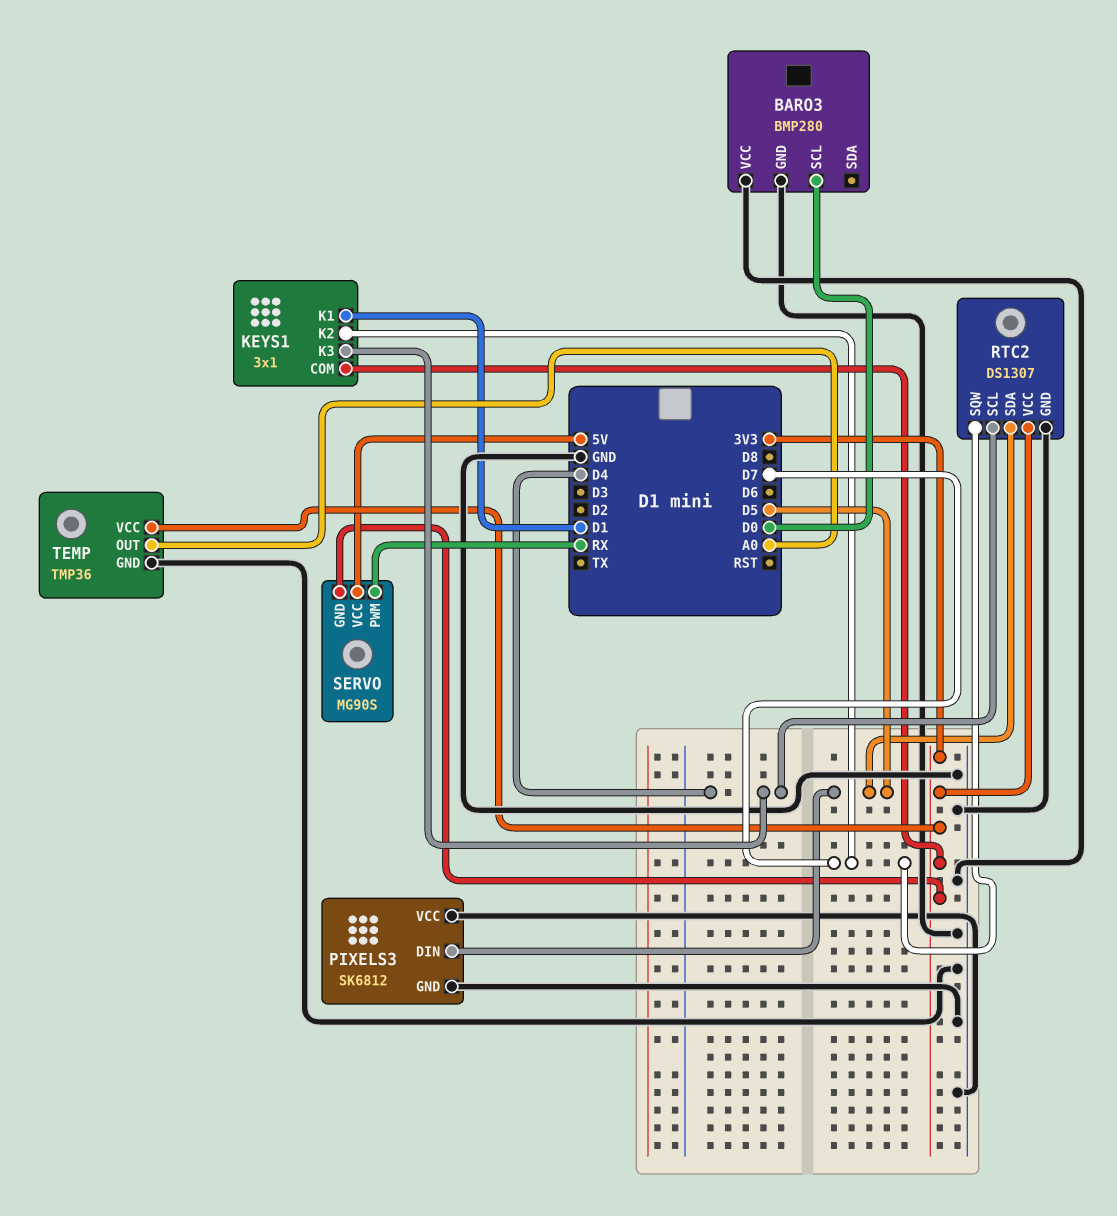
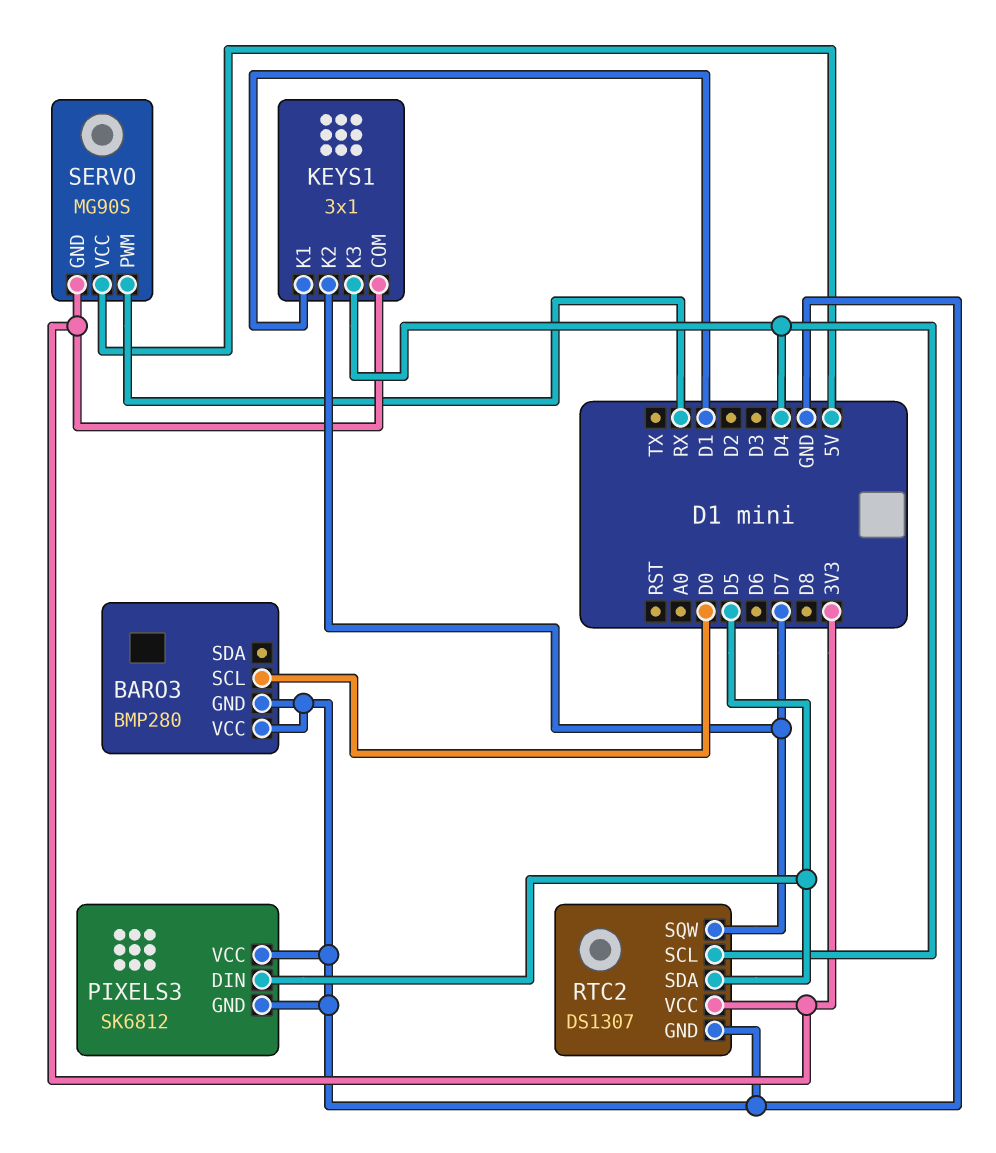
TEMP: TMP36 -> none
TEMP pin GND: GND -> none
TEMP pin OUT: A0 -> none
TEMP pin VCC: 3V3 -> none

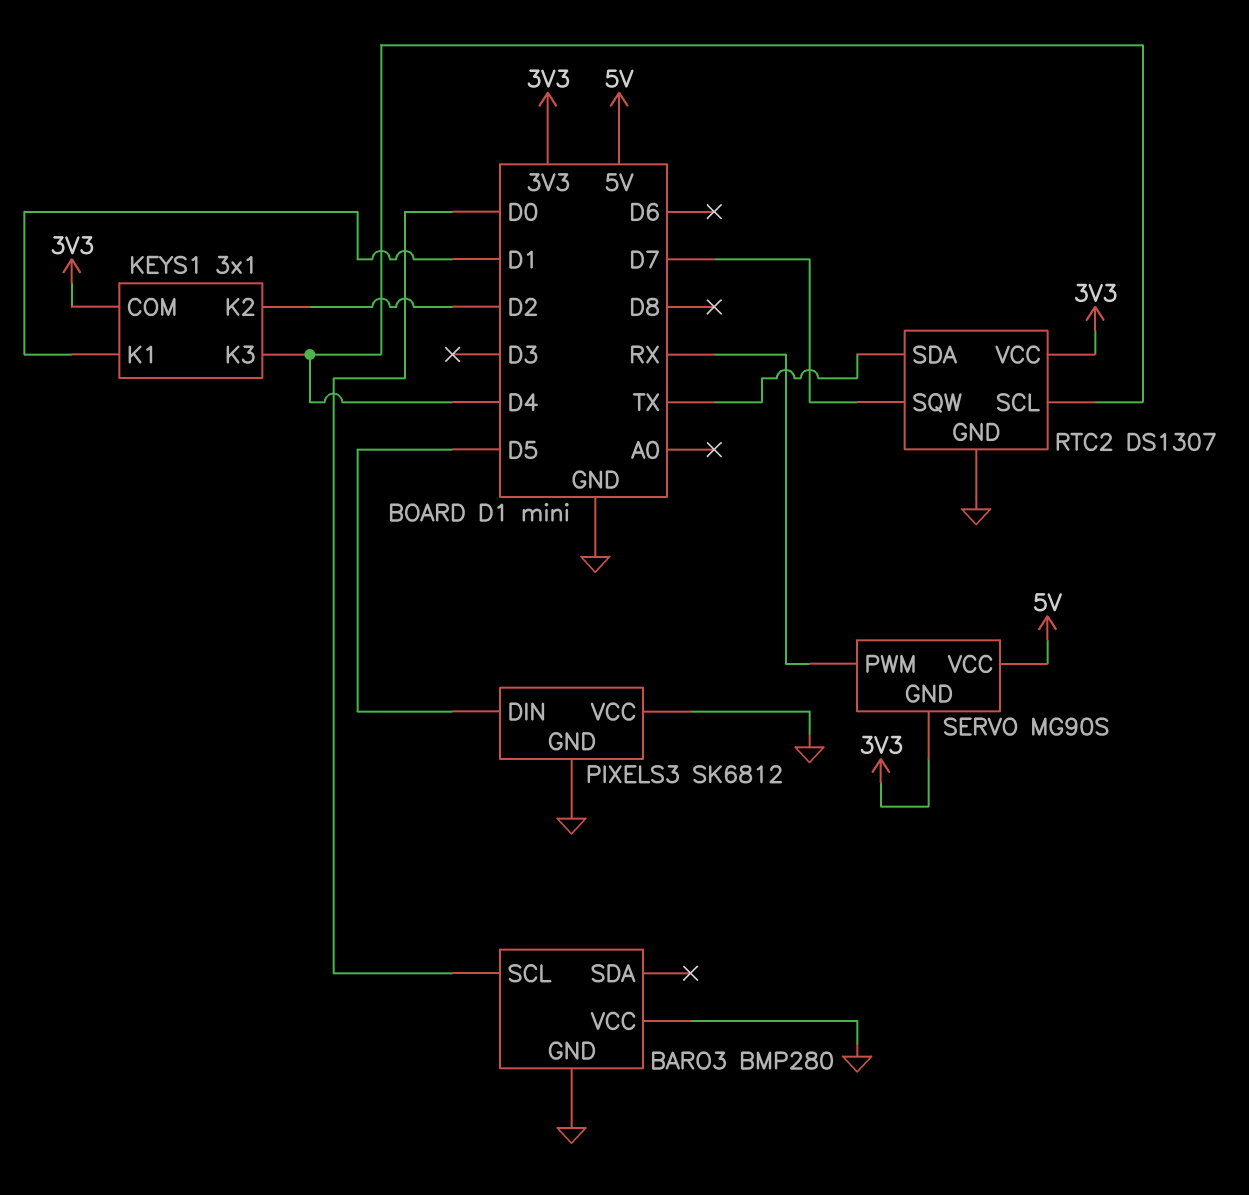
KEYS1 pin K2: D7 -> D2
RTC2 pin SDA: D5 -> TX

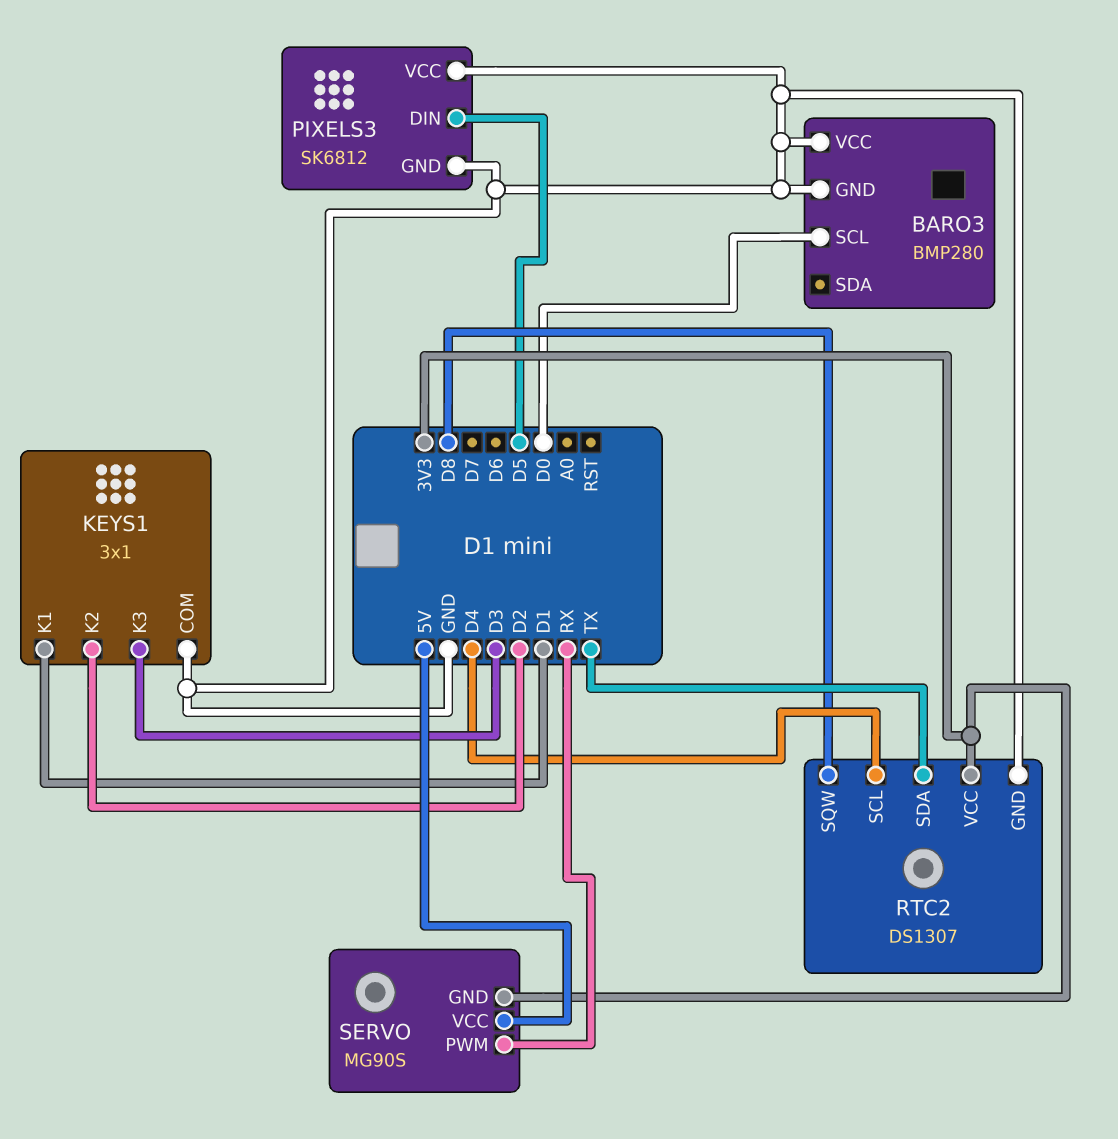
KEYS1 pin COM: 3V3 -> GND
KEYS1 pin K3: D4 -> D3
RTC2 pin SQW: D7 -> D8

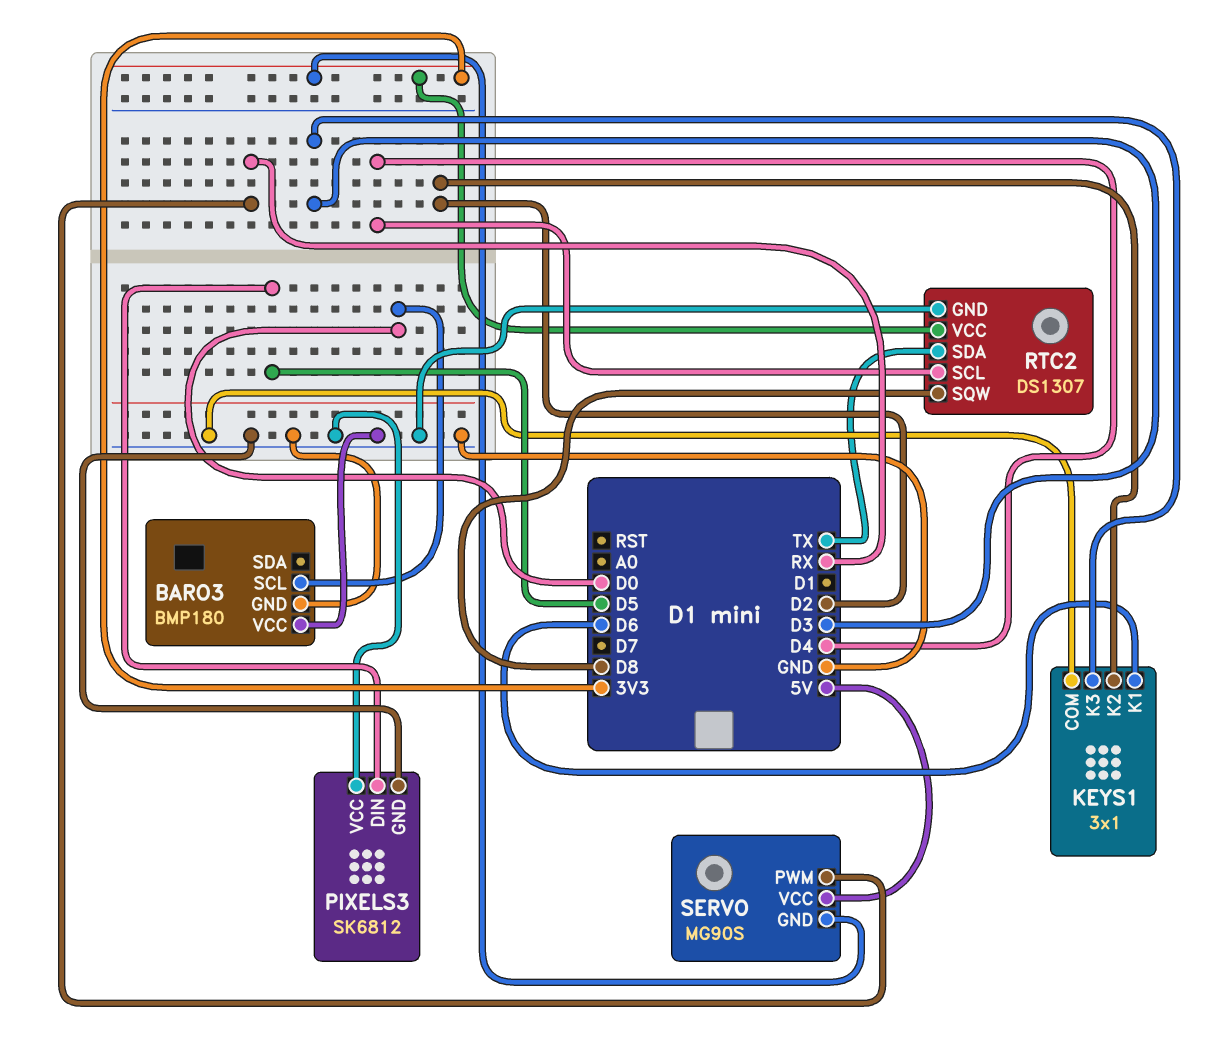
BARO3: BMP280 -> BMP180
KEYS1 pin K1: D1 -> D6

